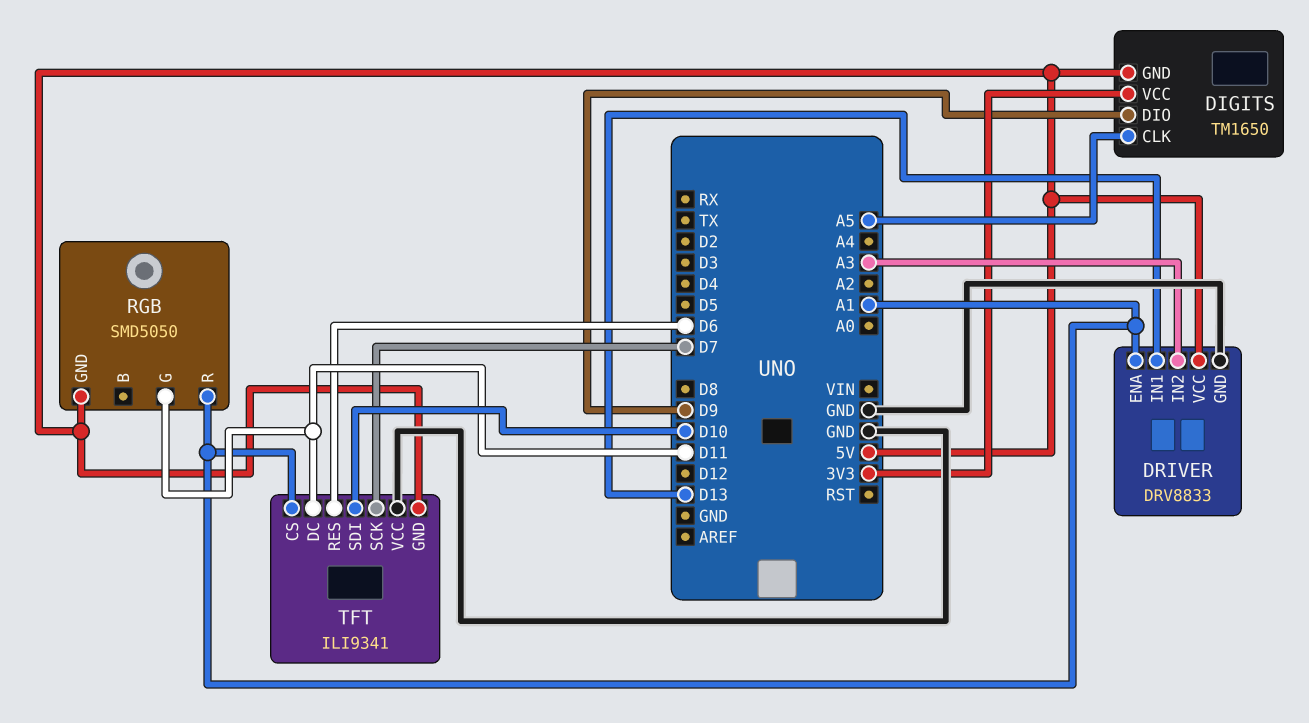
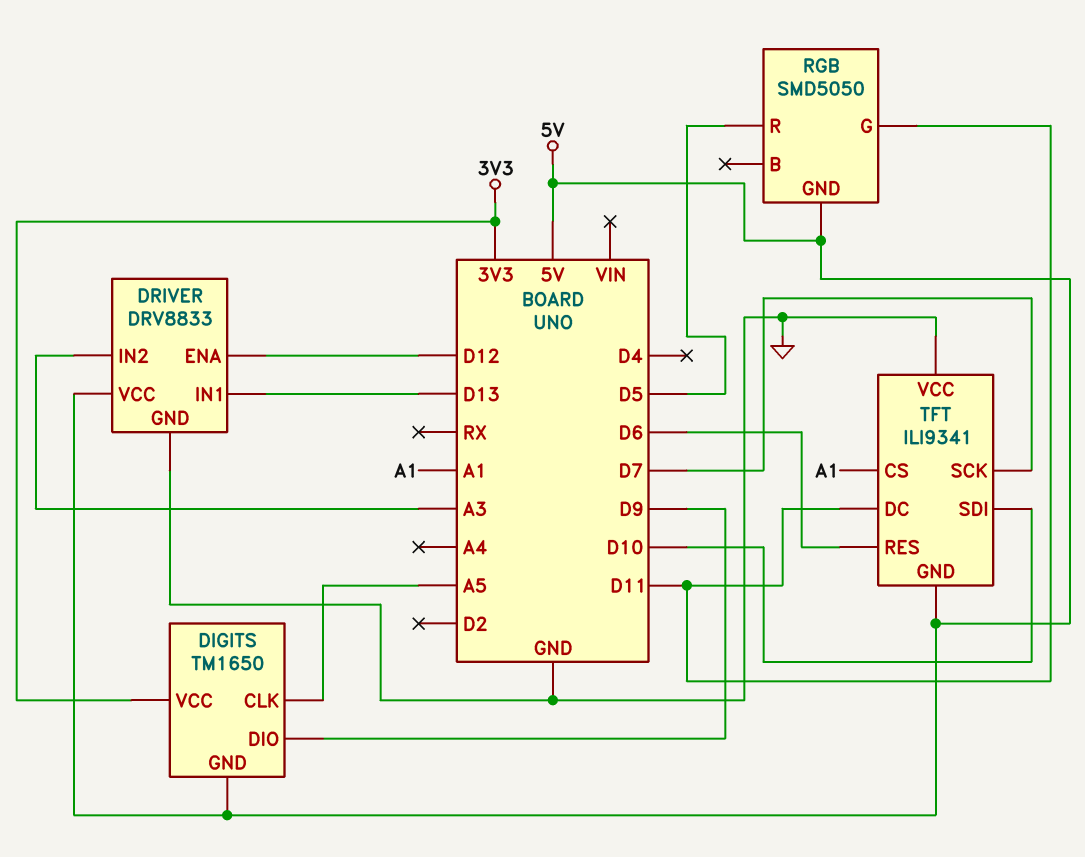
DRIVER pin ENA: A1 -> D12
RGB pin R: A1 -> D5

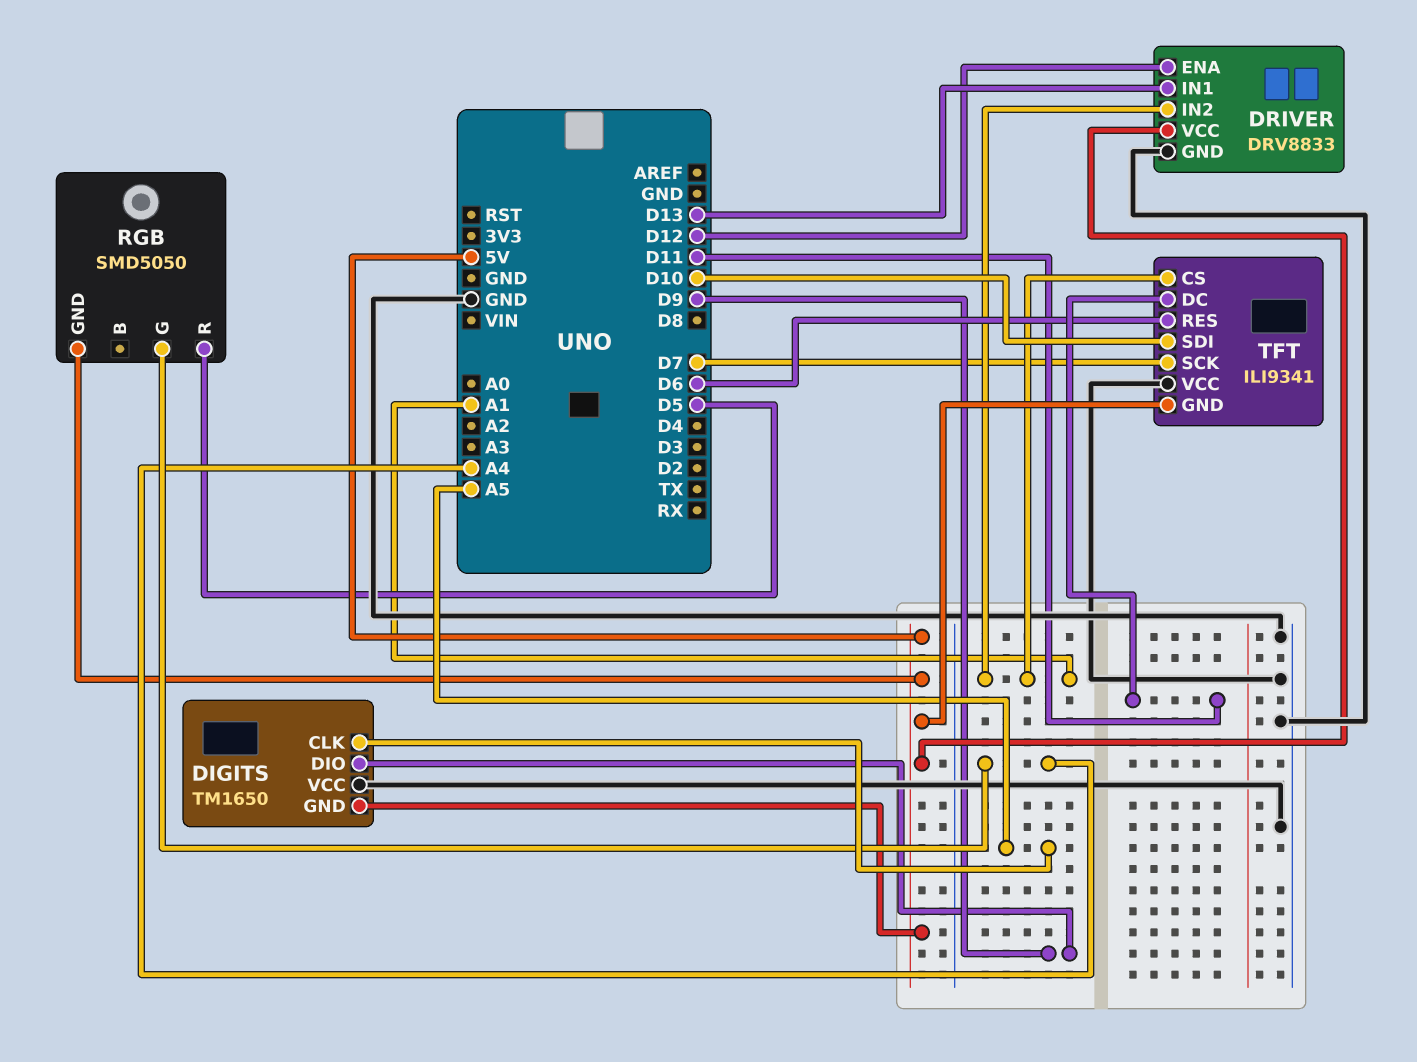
DIGITS pin VCC: 3V3 -> GND
DRIVER pin IN2: A3 -> A1
RGB pin G: D11 -> A4

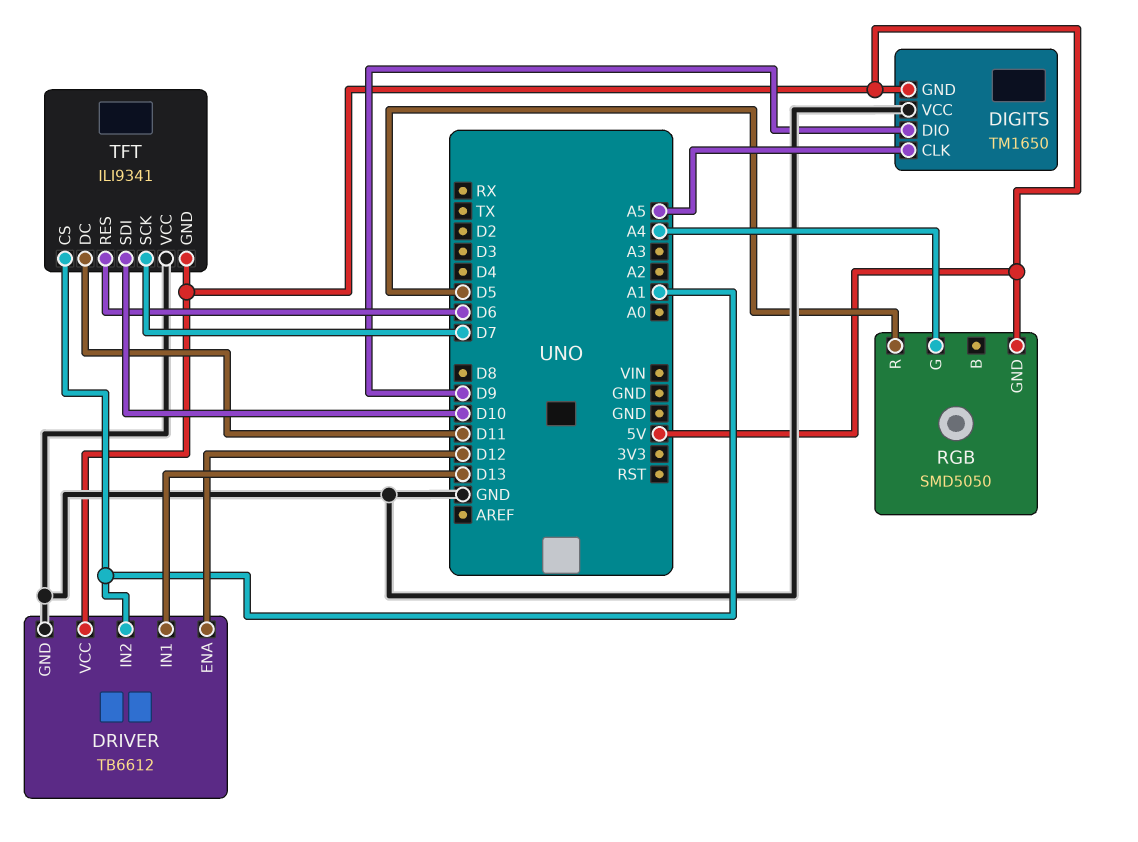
DRIVER: DRV8833 -> TB6612

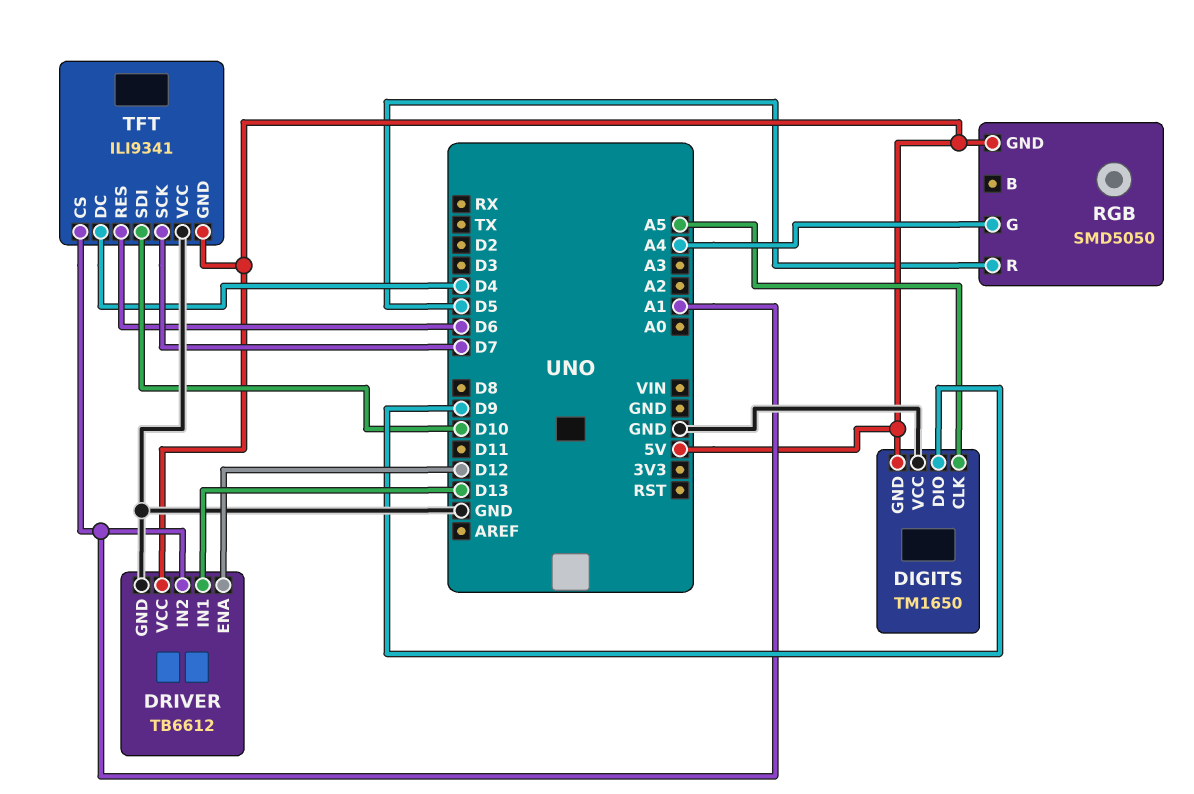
TFT pin DC: D11 -> D4

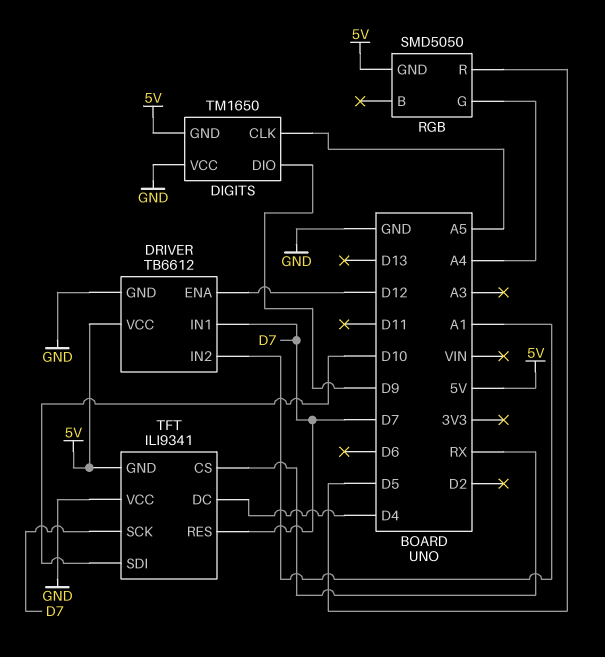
DRIVER pin IN1: D13 -> D7
TFT pin CS: A1 -> RX
TFT pin RES: D6 -> D7

